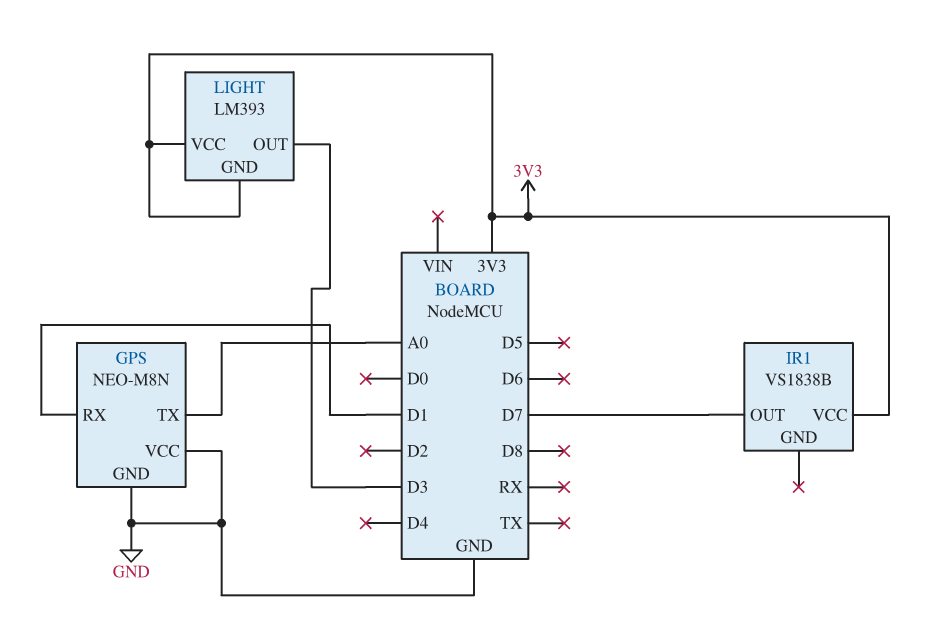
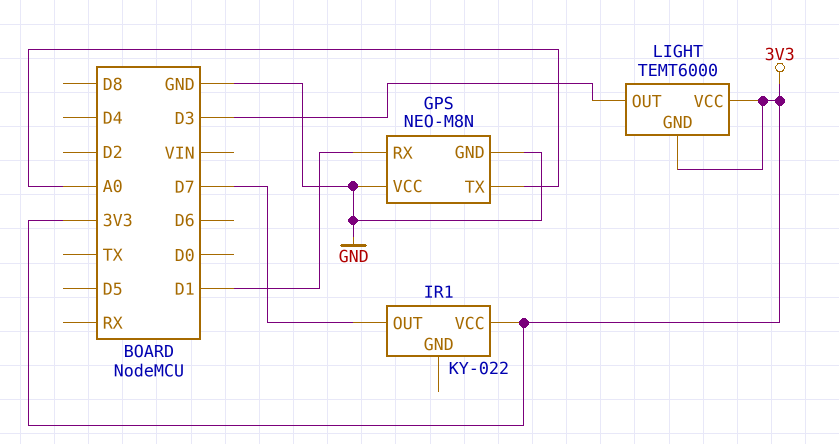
IR1: VS1838B -> KY-022
LIGHT: LM393 -> TEMT6000

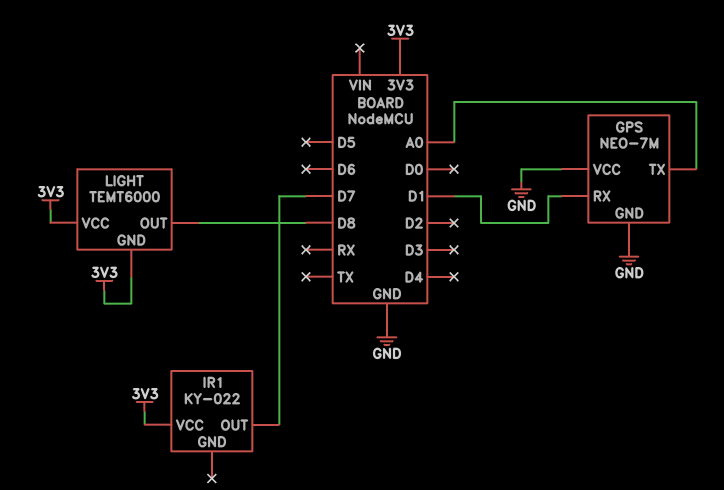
GPS: NEO-M8N -> NEO-7M
LIGHT pin OUT: D3 -> D8

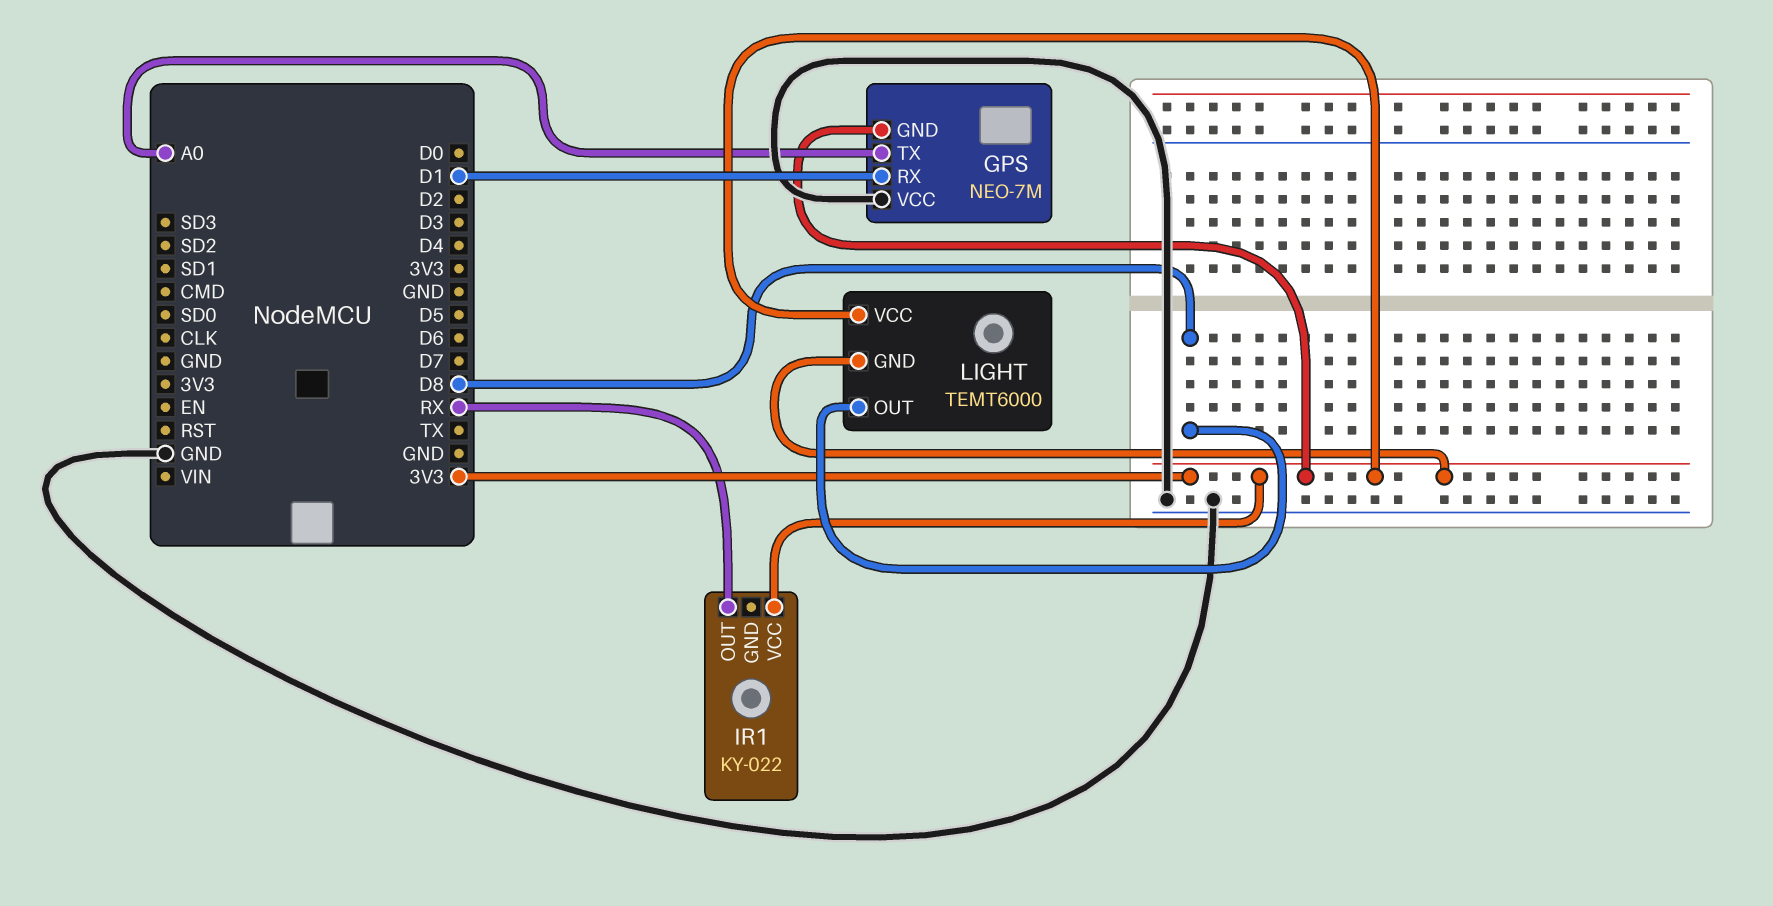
GPS pin GND: GND -> 3V3
IR1 pin OUT: D7 -> RX

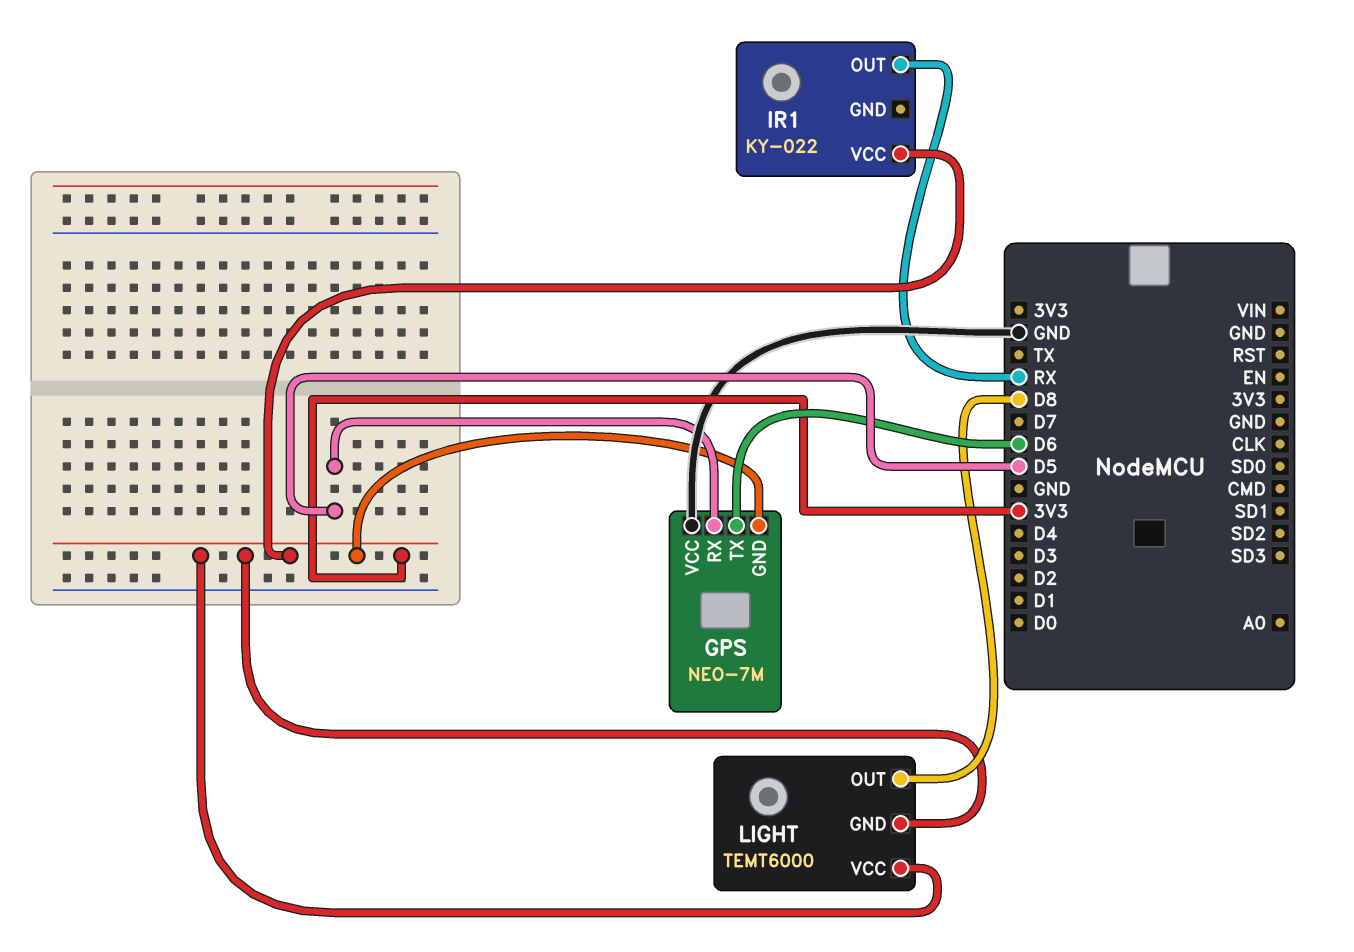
GPS pin RX: D1 -> D5
GPS pin TX: A0 -> D6

